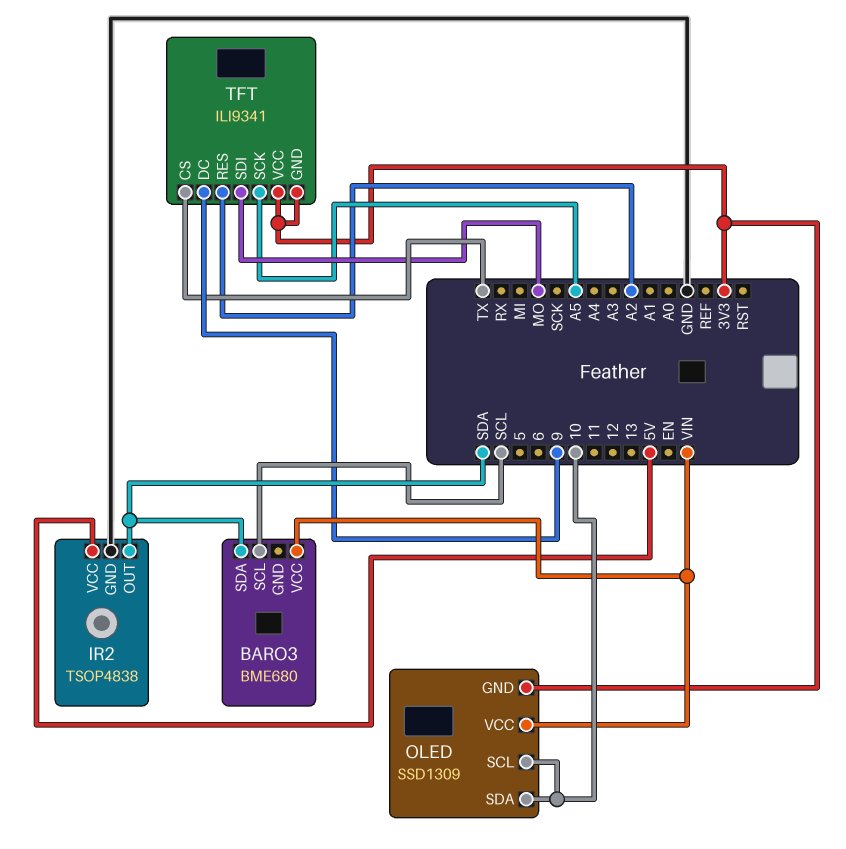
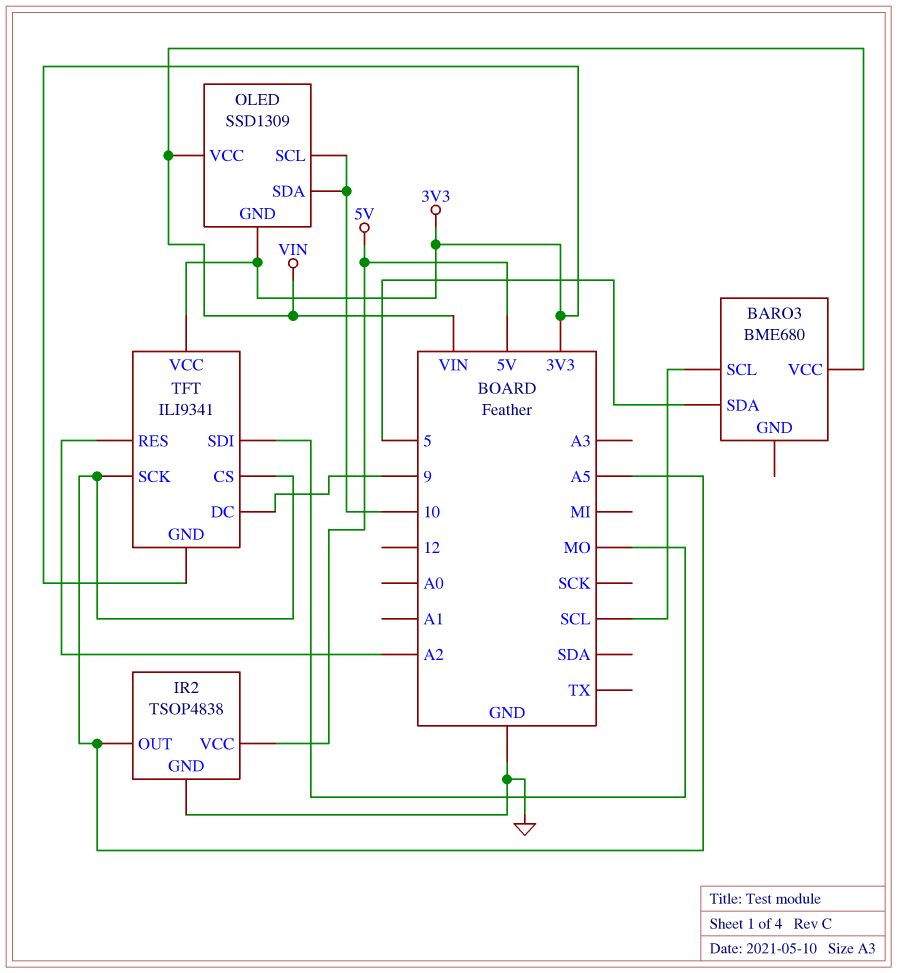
BARO3 pin SDA: SDA -> 5
IR2 pin OUT: SDA -> A5
TFT pin CS: TX -> A5

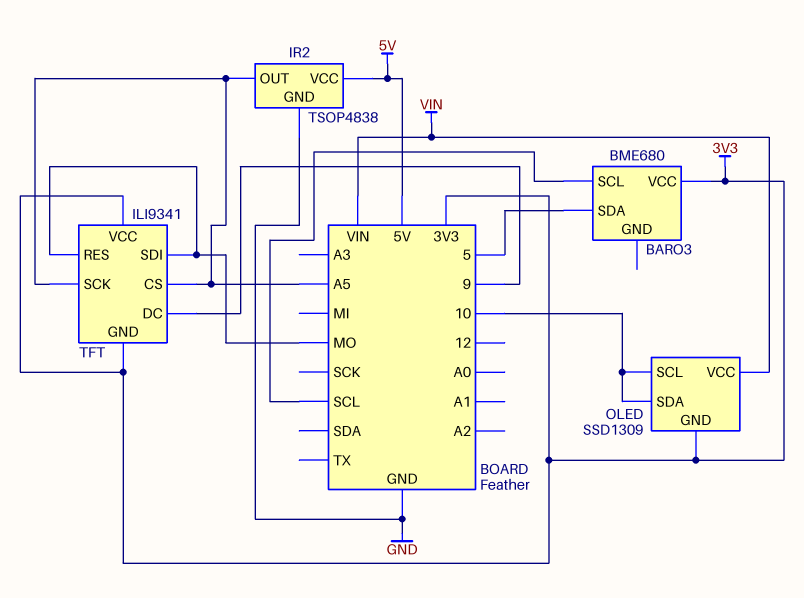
BARO3 pin VCC: VIN -> 3V3
TFT pin RES: A2 -> MO

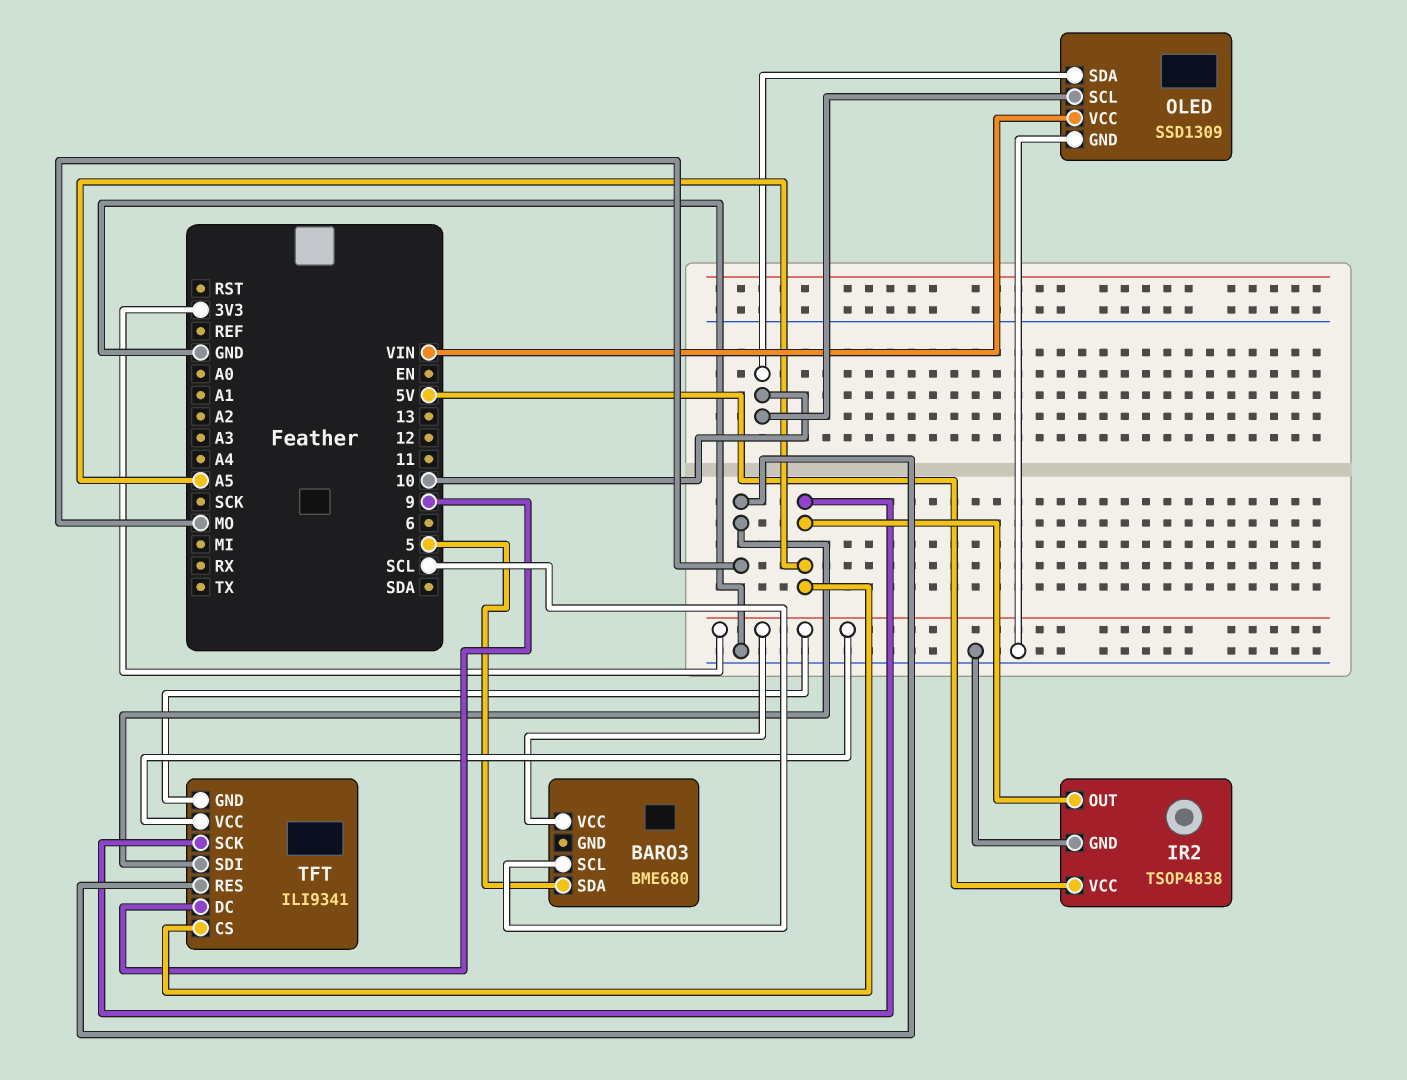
OLED pin GND: 3V3 -> GND

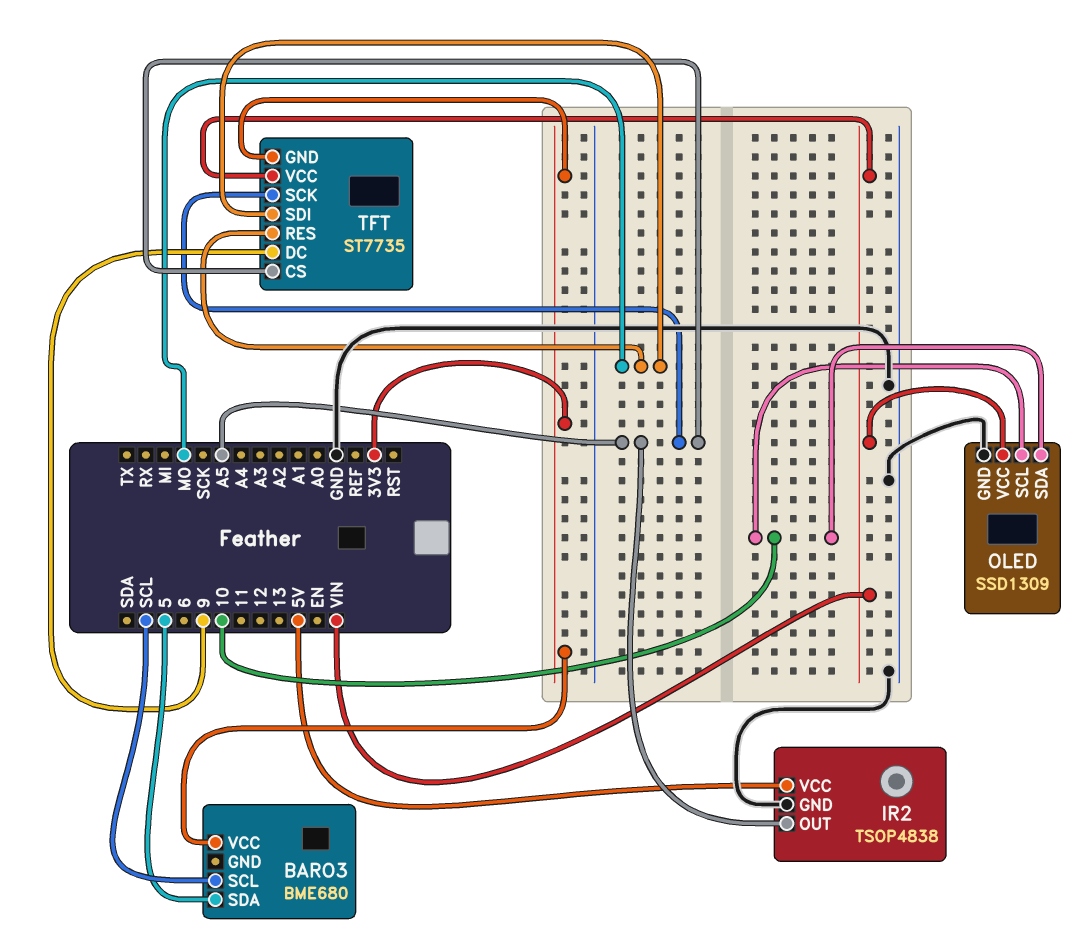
TFT: ILI9341 -> ST7735
TFT pin VCC: 3V3 -> VIN

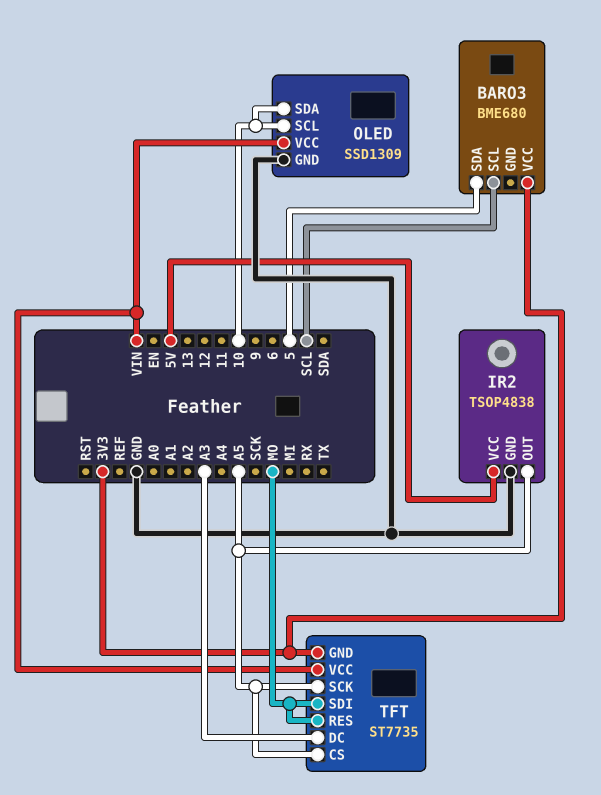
TFT pin DC: 9 -> A3

